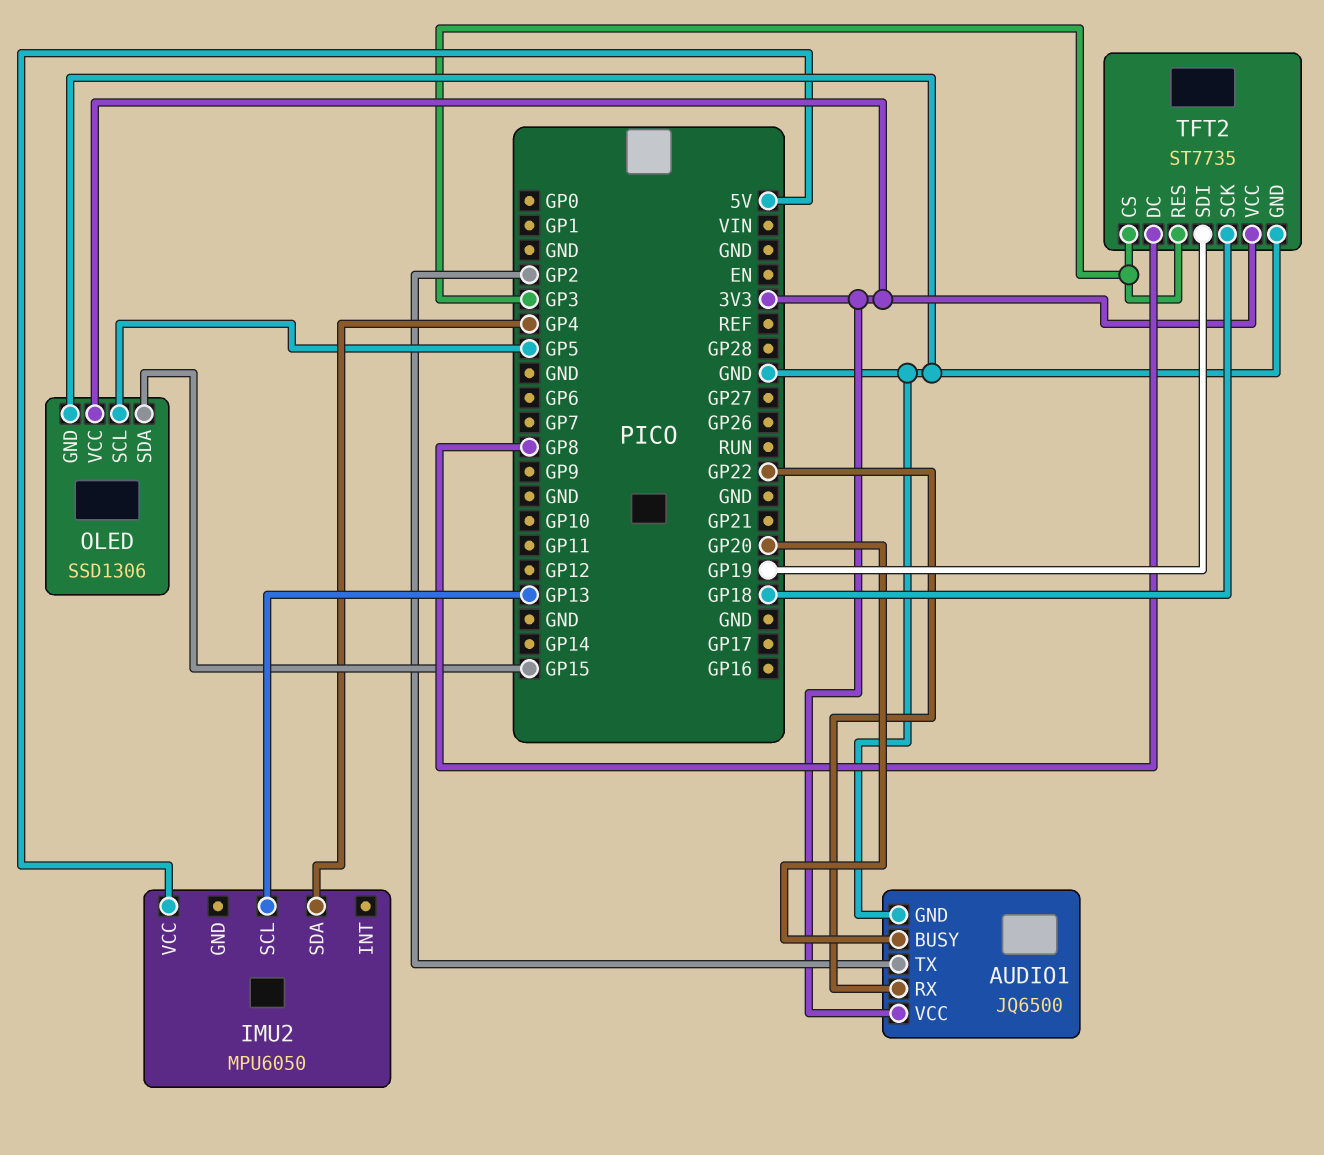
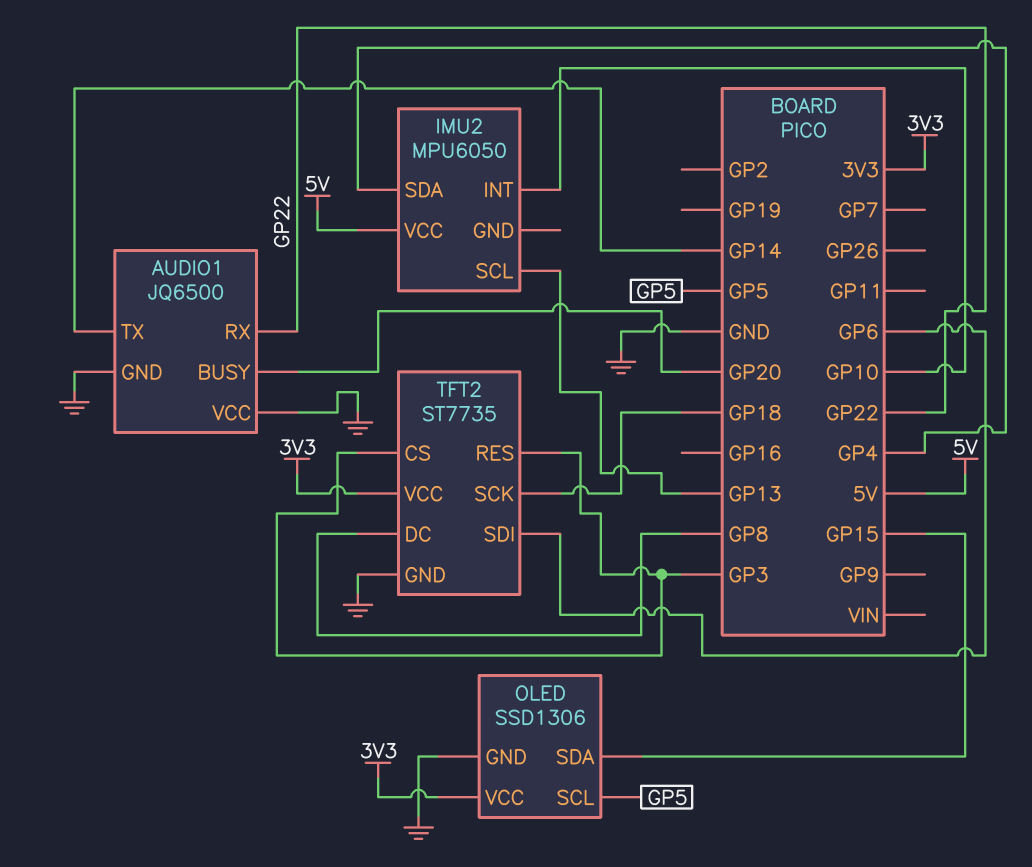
AUDIO1 pin TX: GP2 -> GP14
AUDIO1 pin VCC: 3V3 -> GND
IMU2 pin INT: none -> GP10
TFT2 pin SDI: GP19 -> GP6

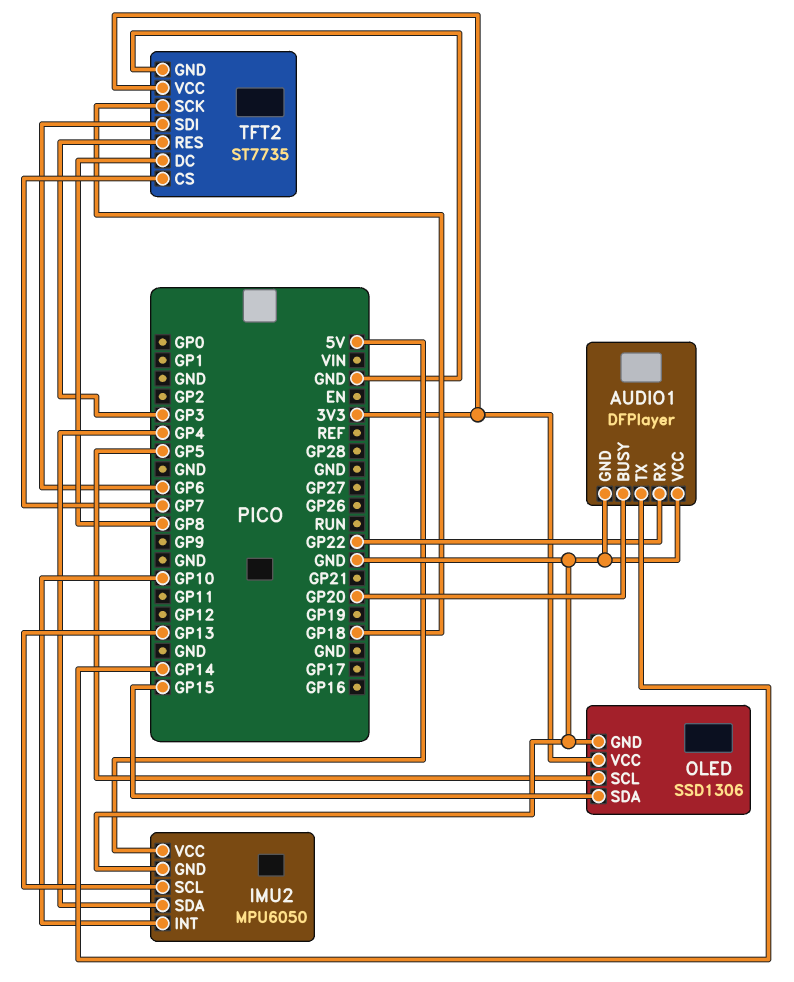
AUDIO1: JQ6500 -> DFPlayer
IMU2 pin GND: none -> GND
TFT2 pin CS: GP3 -> GP7

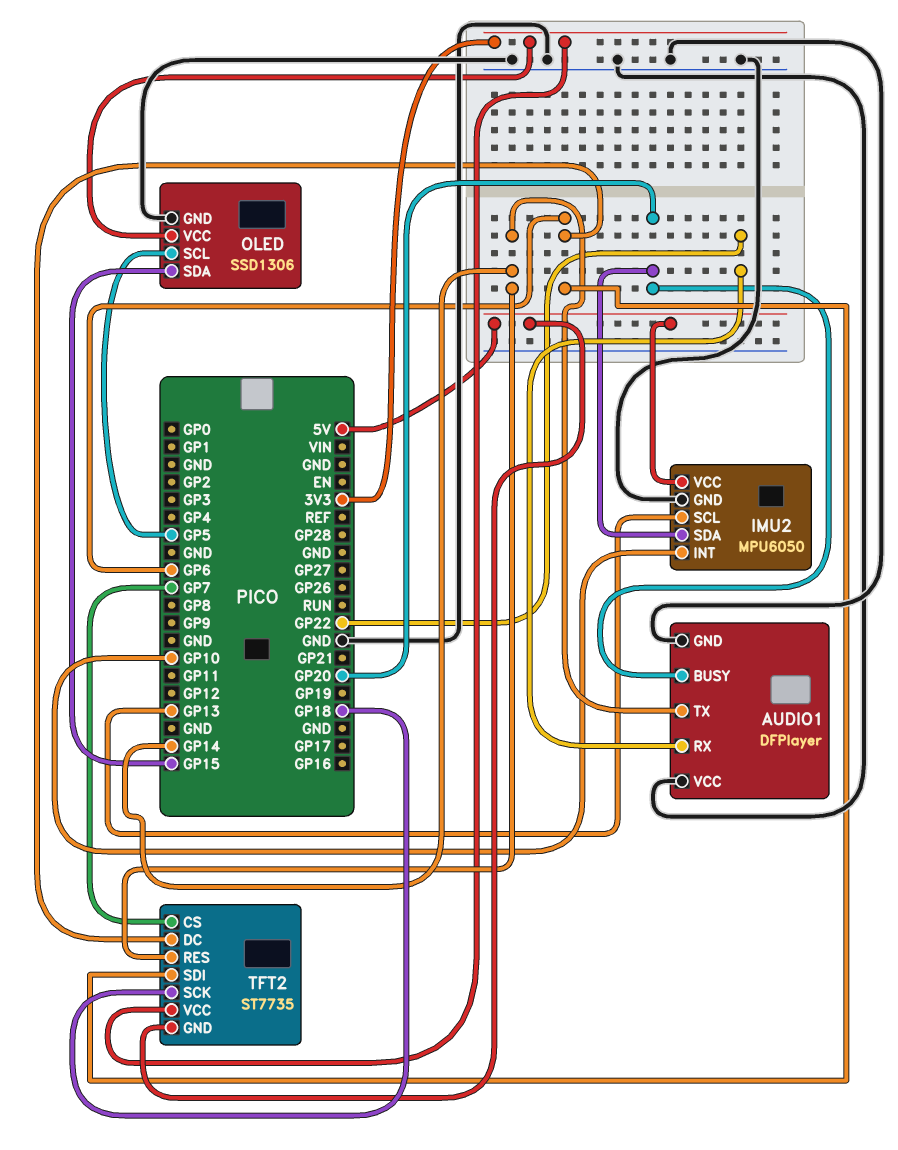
IMU2 pin SDA: GP4 -> GP20
TFT2 pin DC: GP8 -> GP6
TFT2 pin GND: GND -> 5V
TFT2 pin RES: GP3 -> GP14

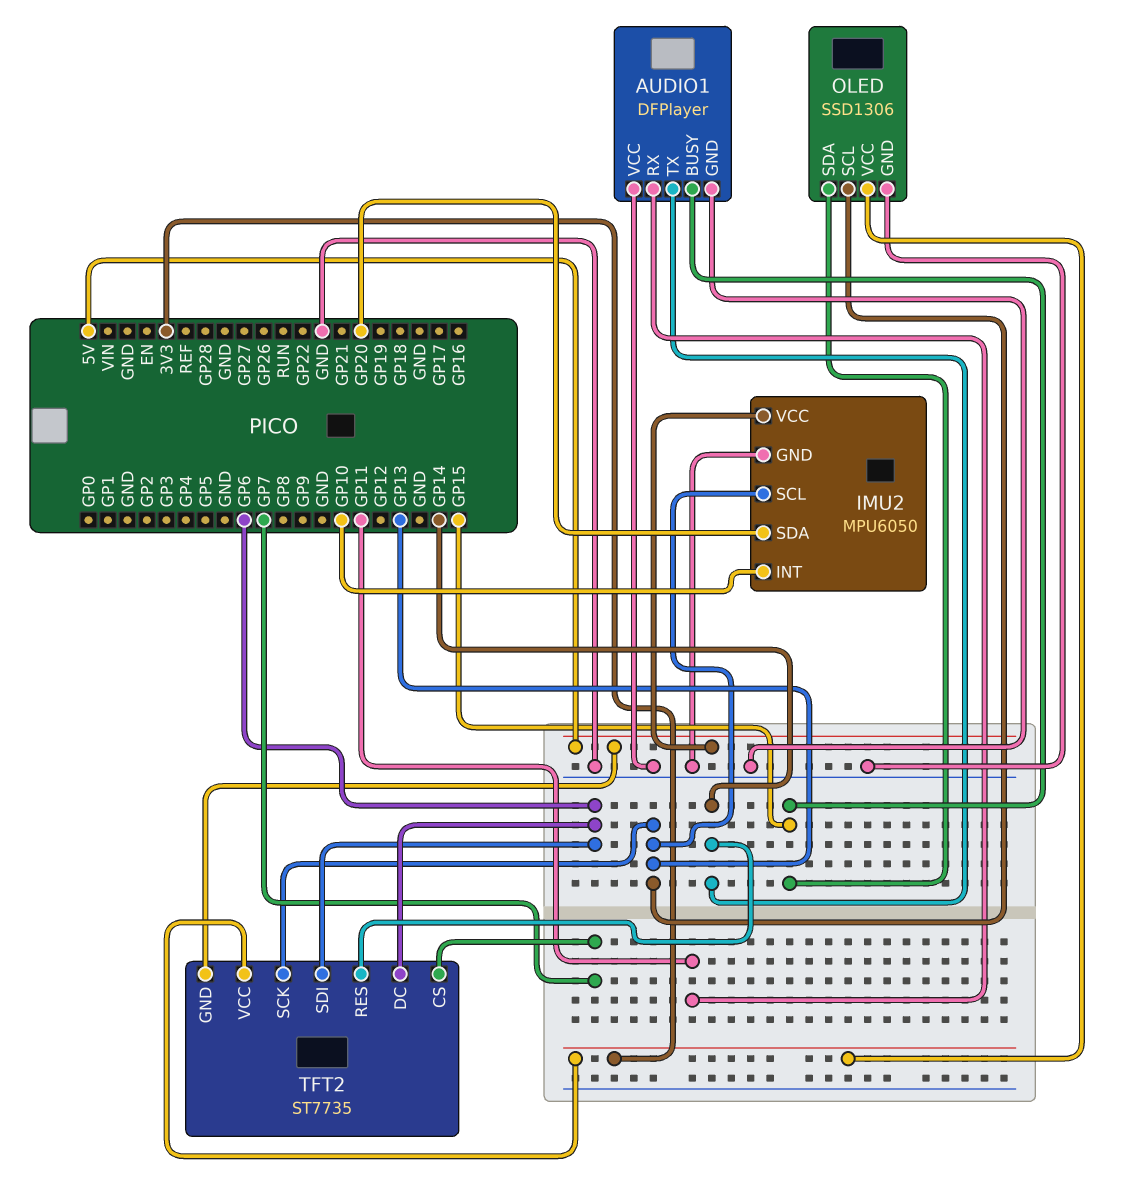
AUDIO1 pin BUSY: GP20 -> GP15
AUDIO1 pin RX: GP22 -> GP11
OLED pin SCL: GP5 -> GP13
TFT2 pin SCK: GP18 -> GP13

